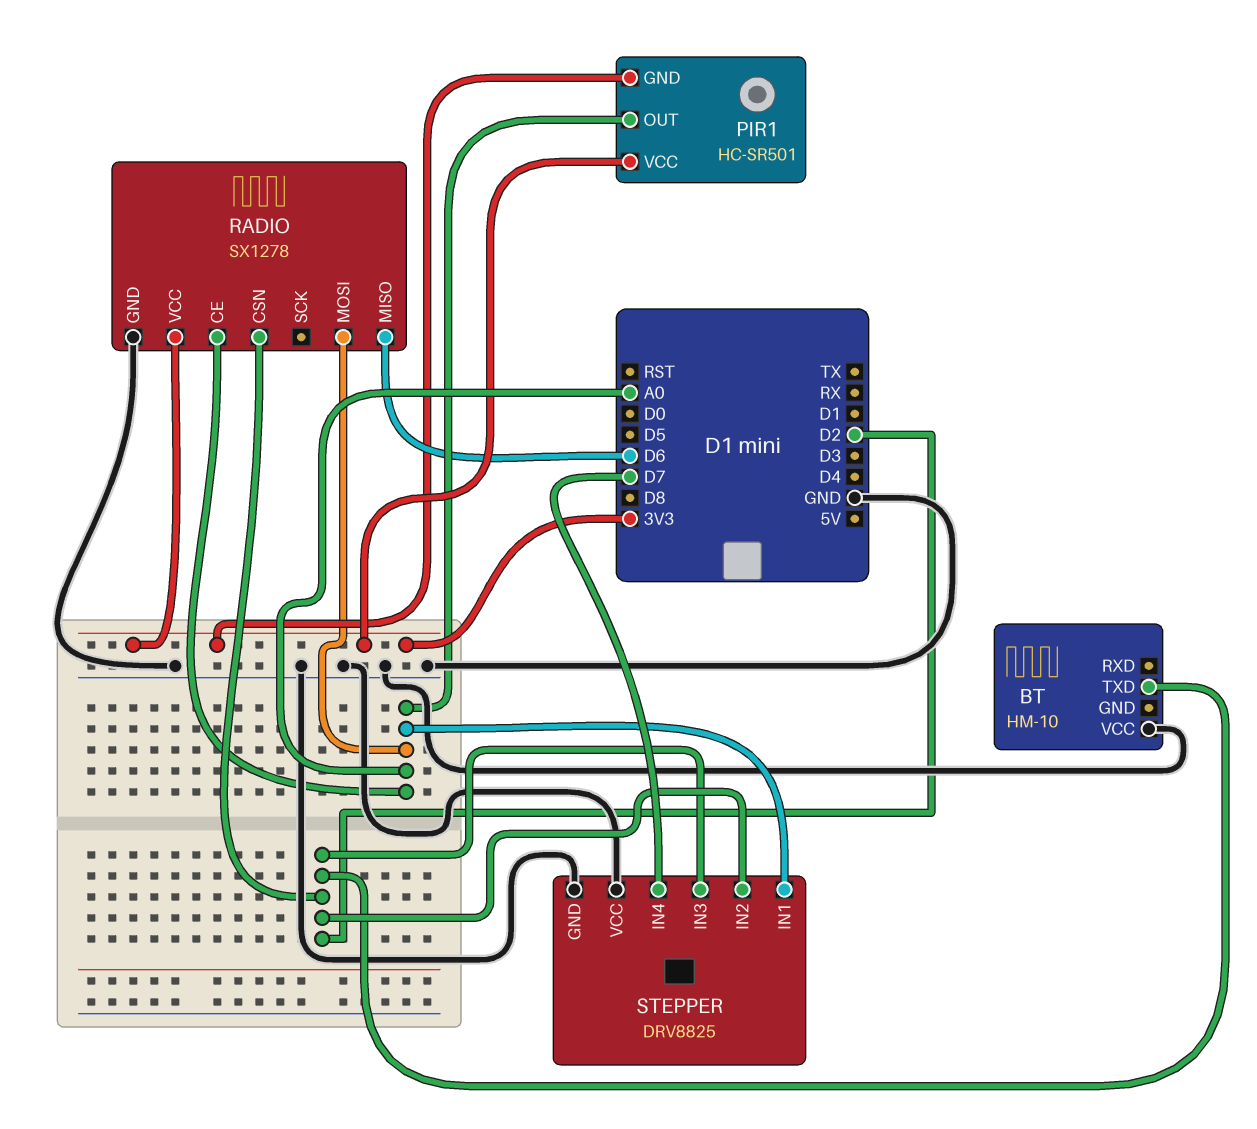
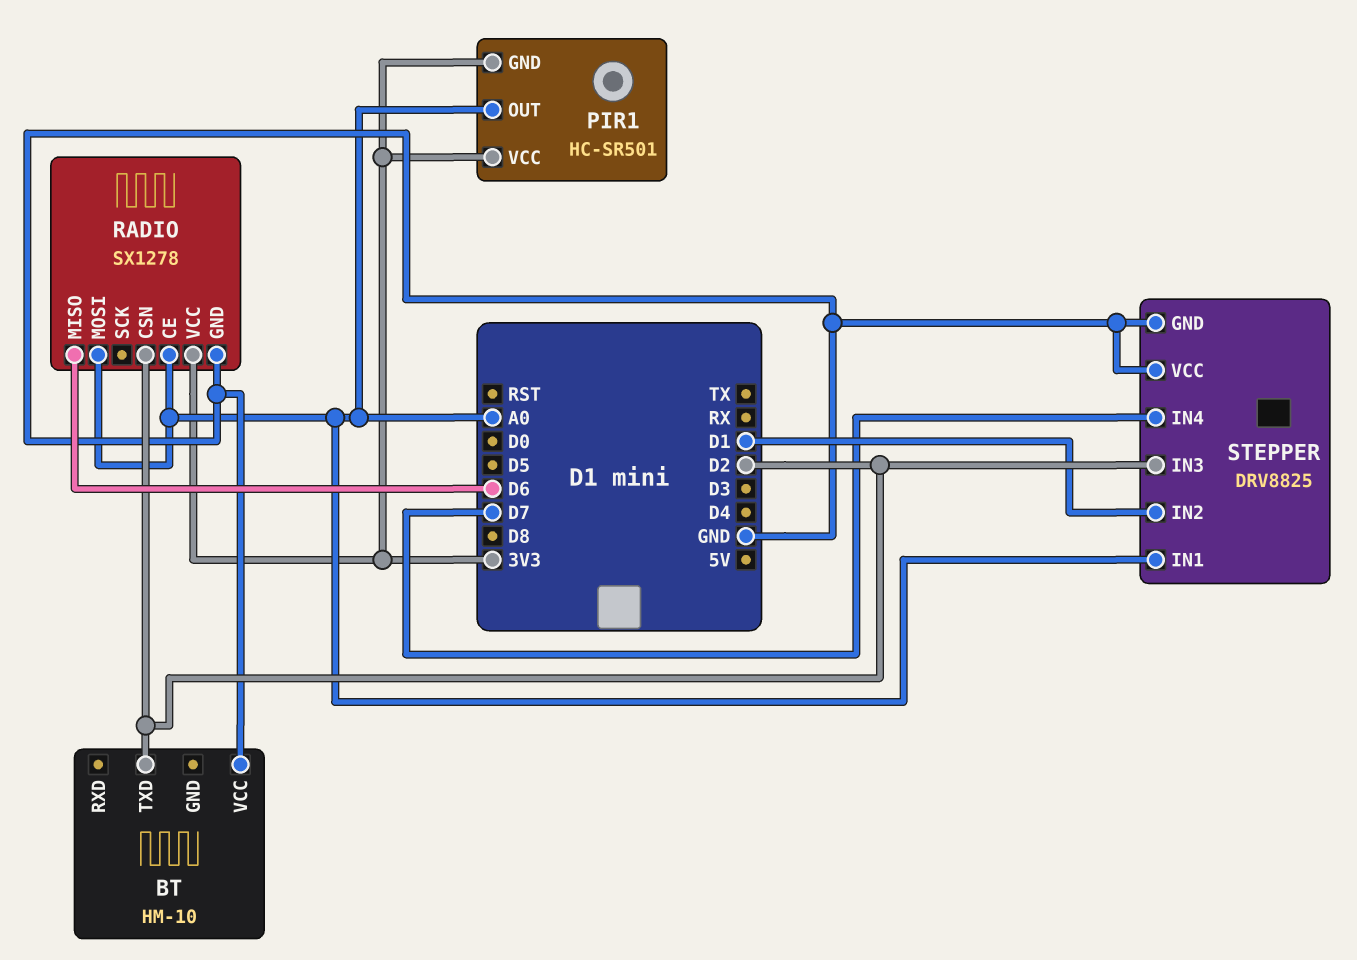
STEPPER pin IN2: D2 -> D1

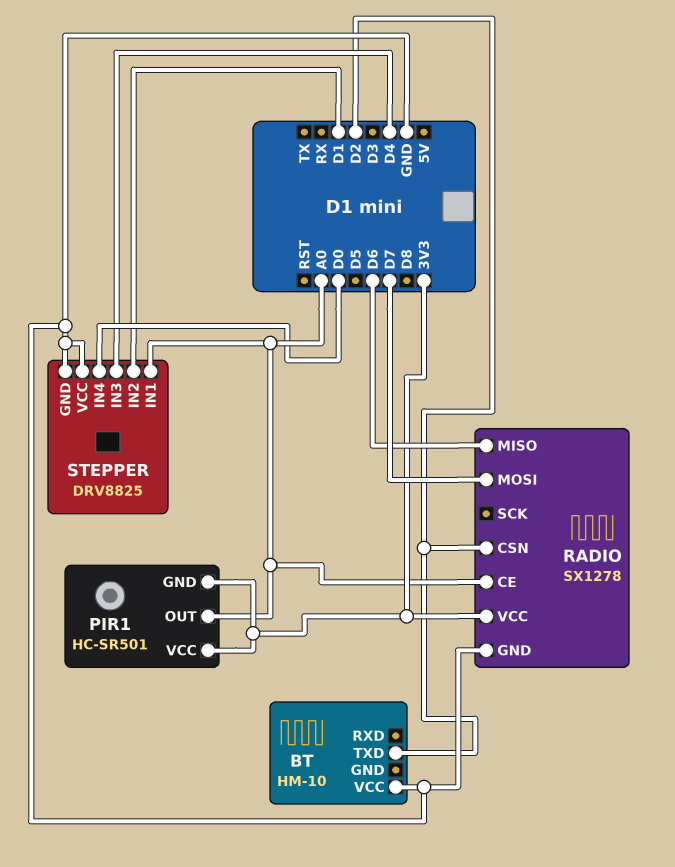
RADIO pin MOSI: A0 -> D7
STEPPER pin IN3: D2 -> D4
STEPPER pin IN4: D7 -> D0

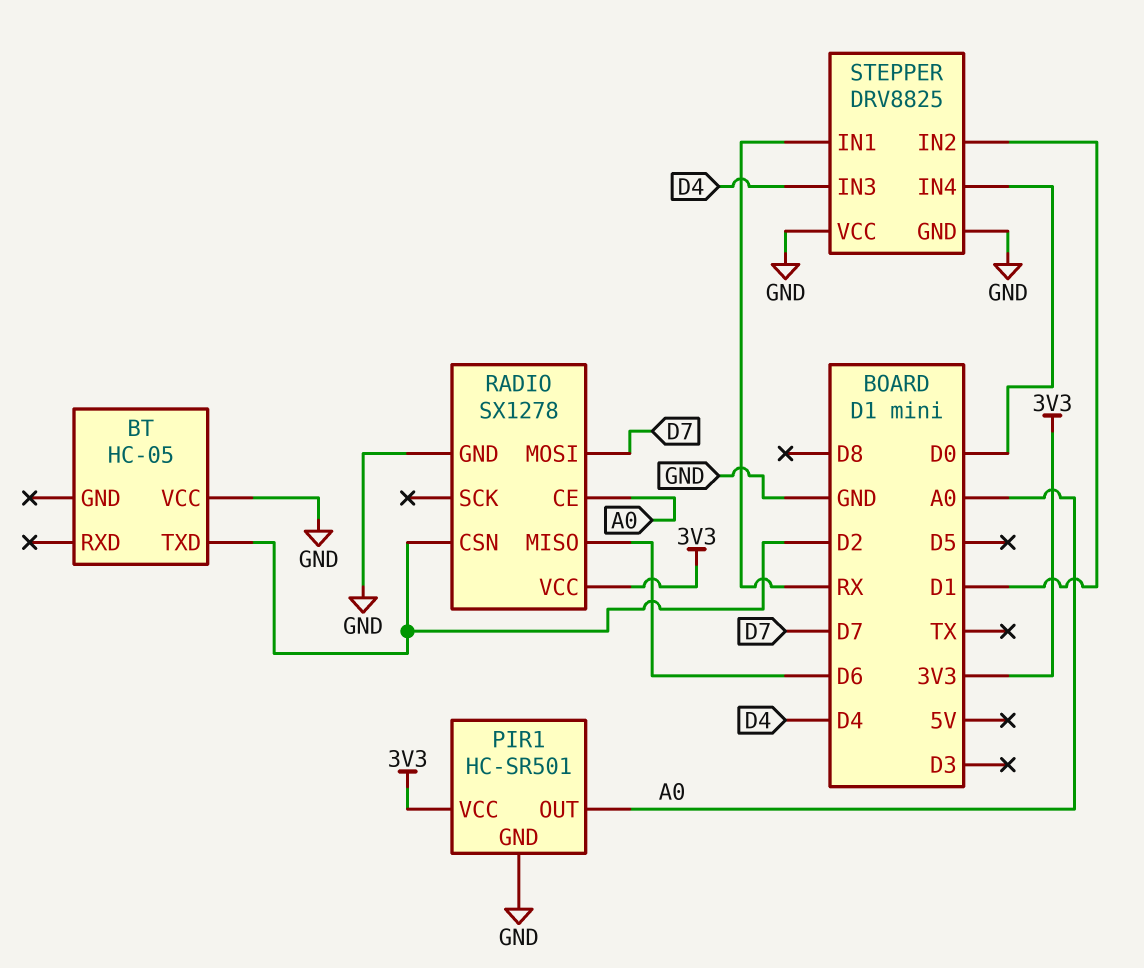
BT: HM-10 -> HC-05
PIR1 pin GND: 3V3 -> GND
STEPPER pin IN1: A0 -> RX

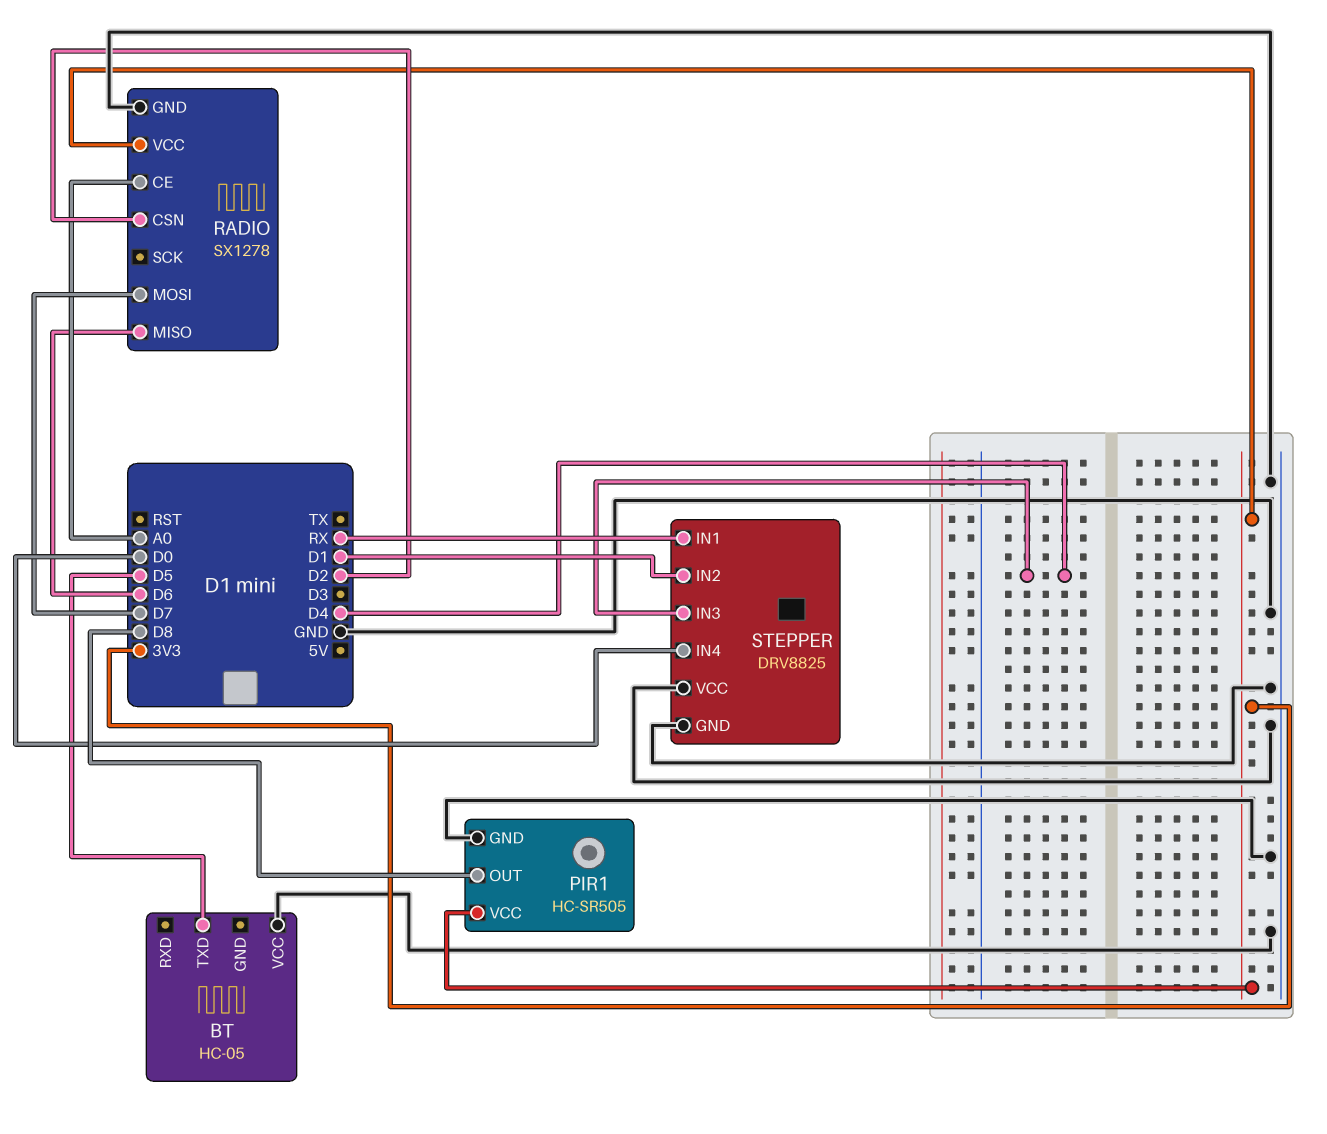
BT pin TXD: D2 -> D5
PIR1: HC-SR501 -> HC-SR505
PIR1 pin OUT: A0 -> D8

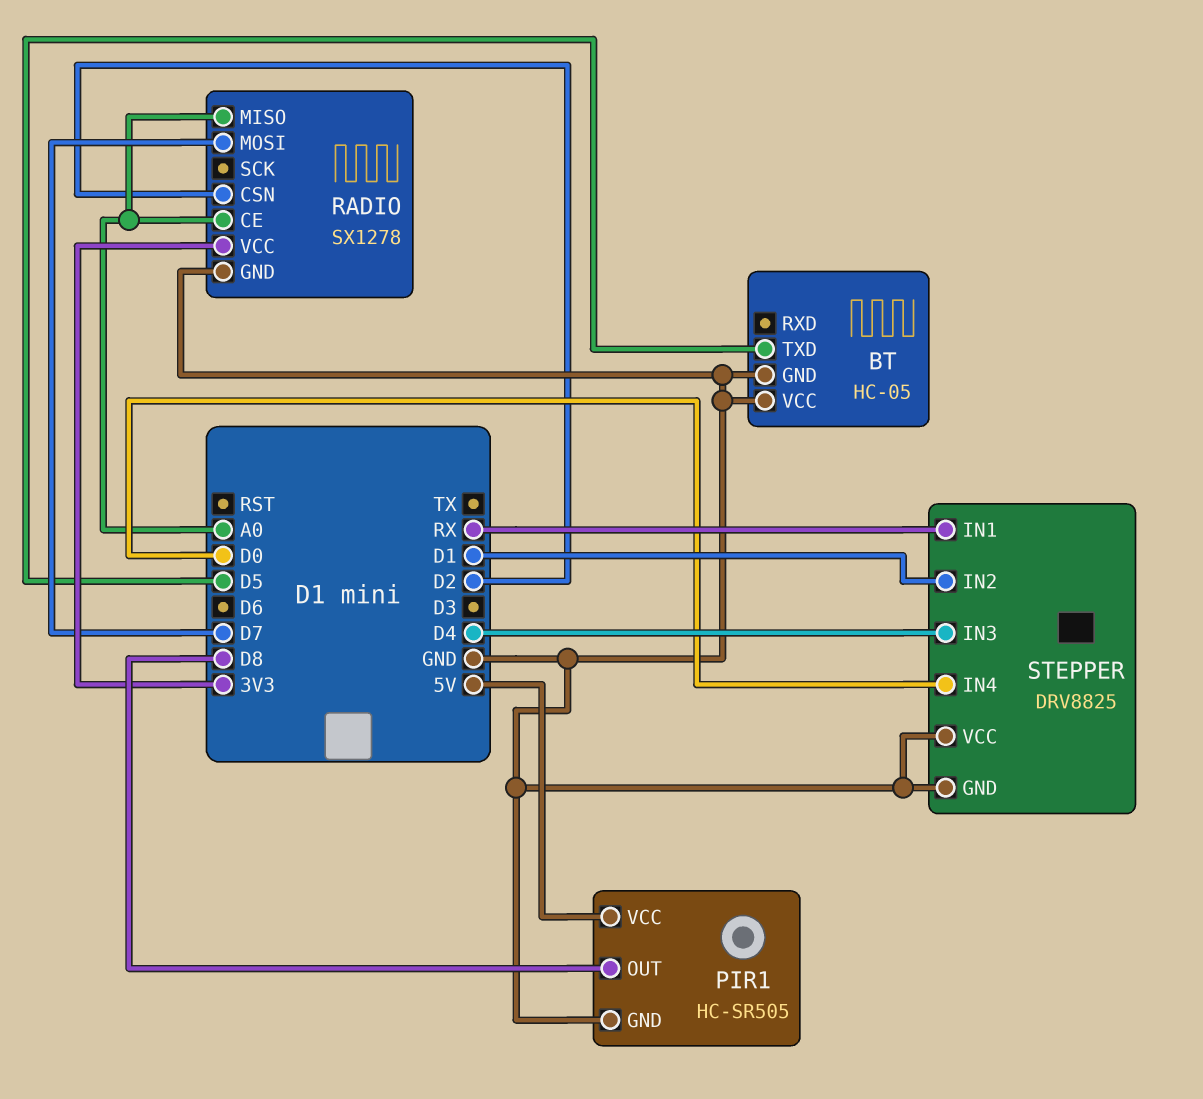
BT pin GND: none -> GND
PIR1 pin VCC: 3V3 -> 5V
RADIO pin MISO: D6 -> A0

